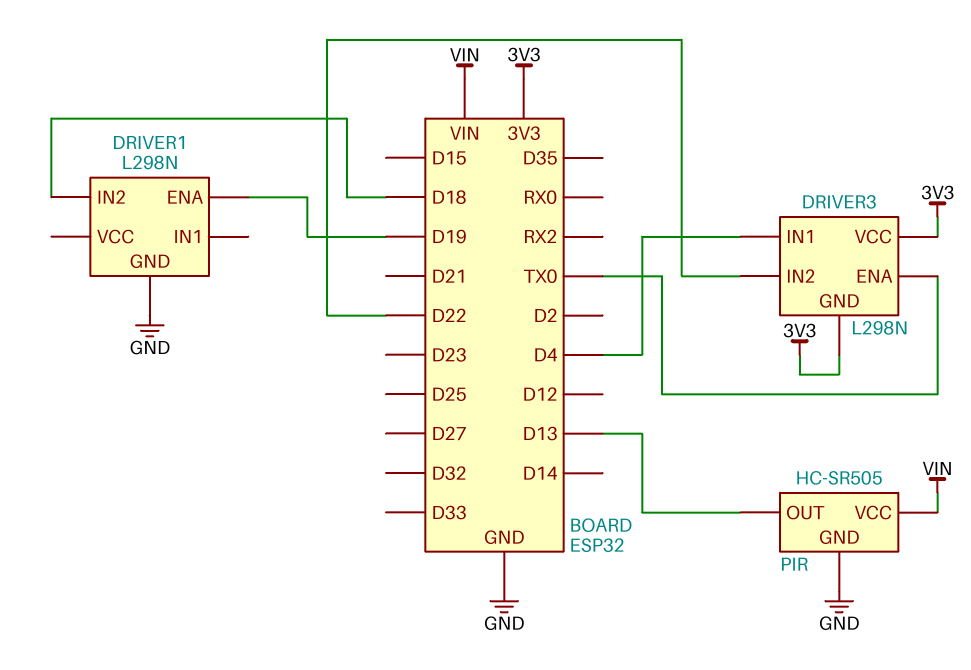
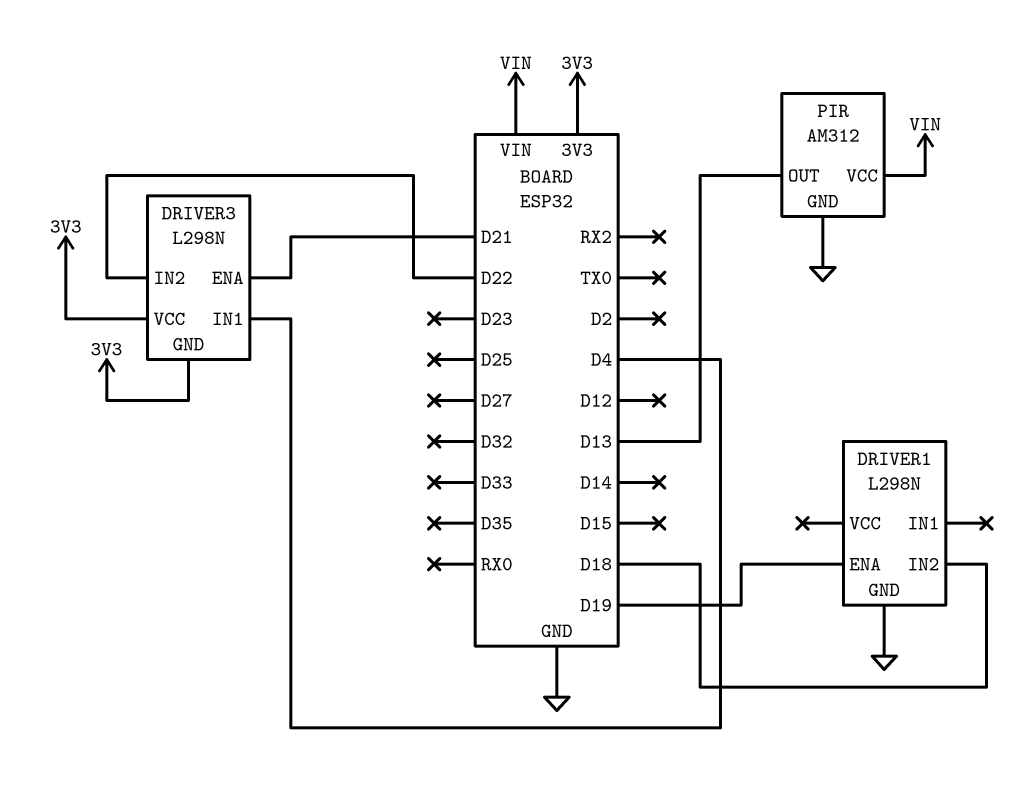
DRIVER3 pin ENA: TX0 -> D21
PIR: HC-SR505 -> AM312

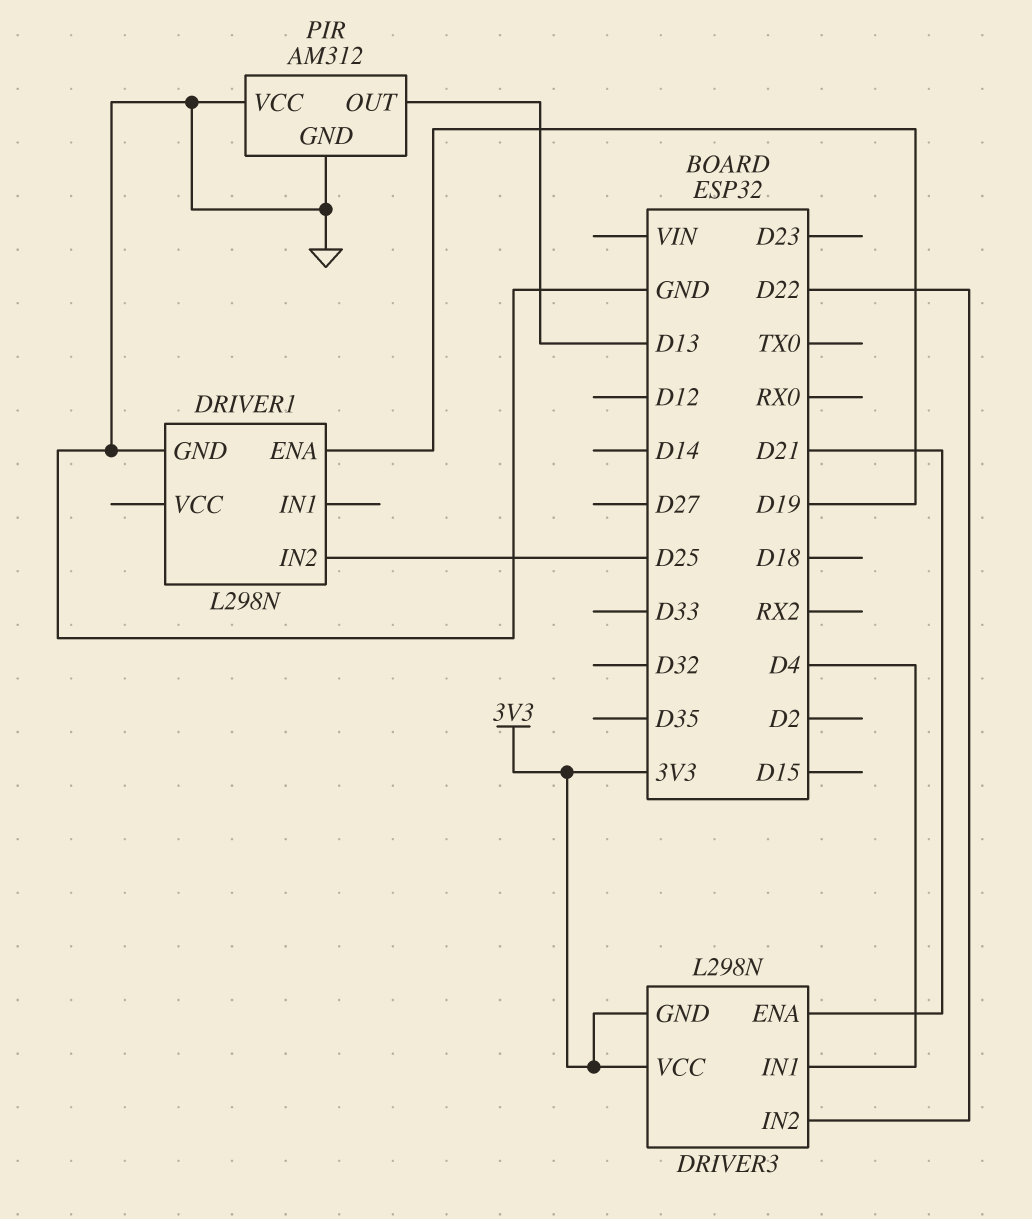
DRIVER1 pin IN2: D18 -> D25
PIR pin VCC: VIN -> GND

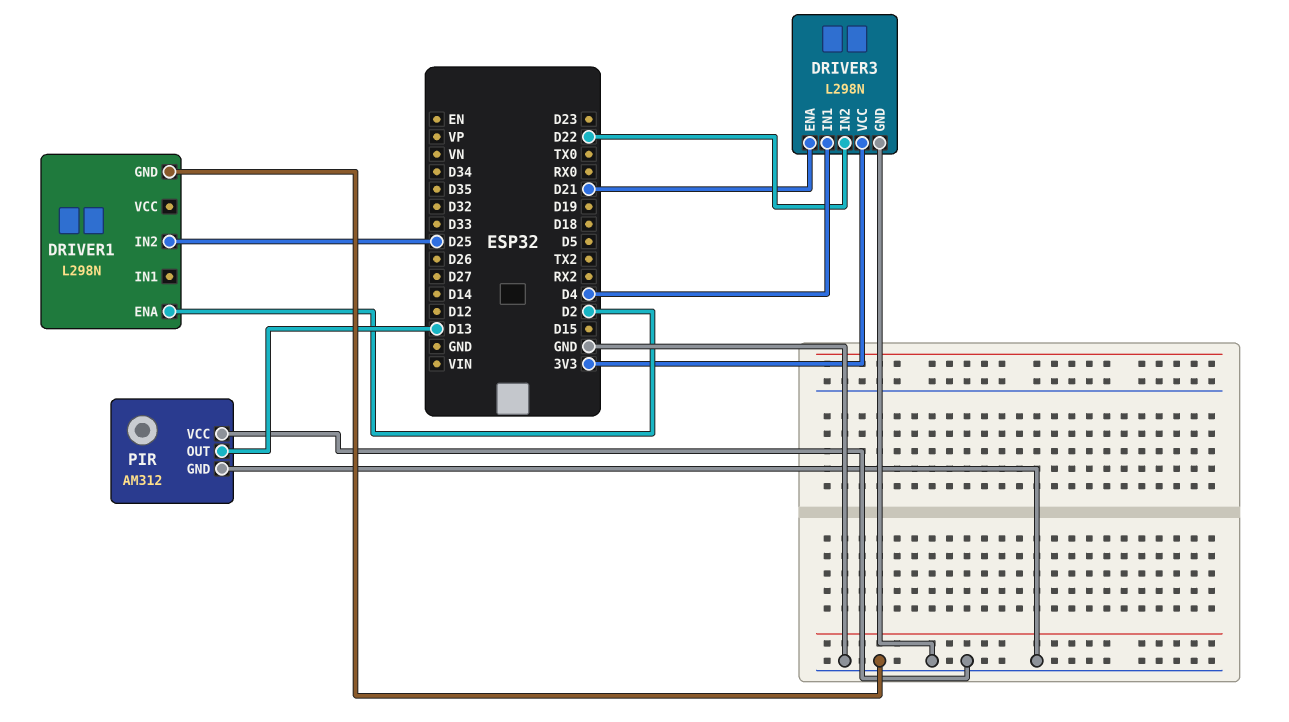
DRIVER1 pin ENA: D19 -> D2
DRIVER3 pin GND: 3V3 -> GND

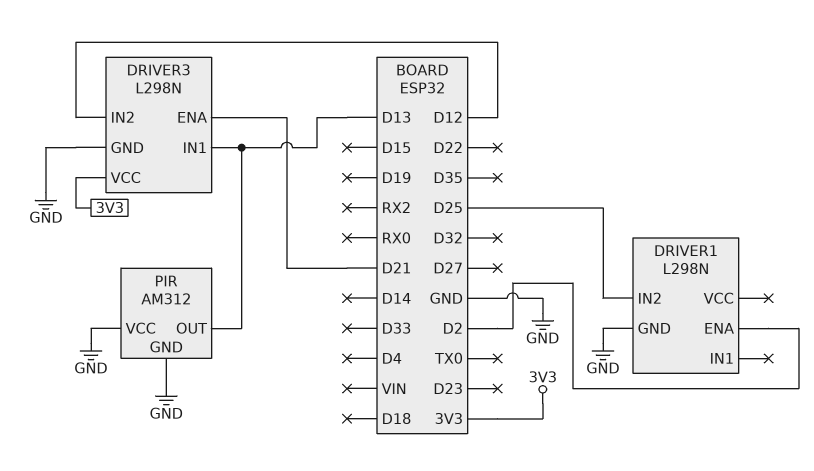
DRIVER3 pin IN1: D4 -> D13
DRIVER3 pin IN2: D22 -> D12

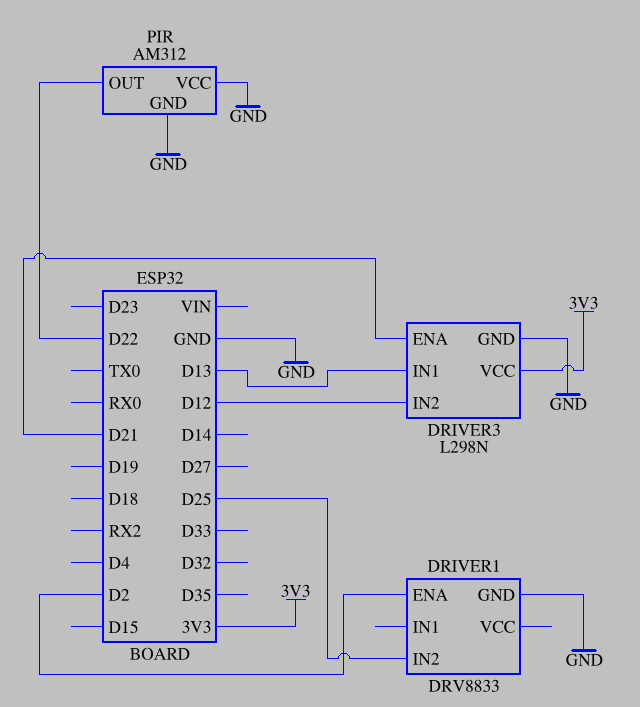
DRIVER1: L298N -> DRV8833
PIR pin OUT: D13 -> D22

